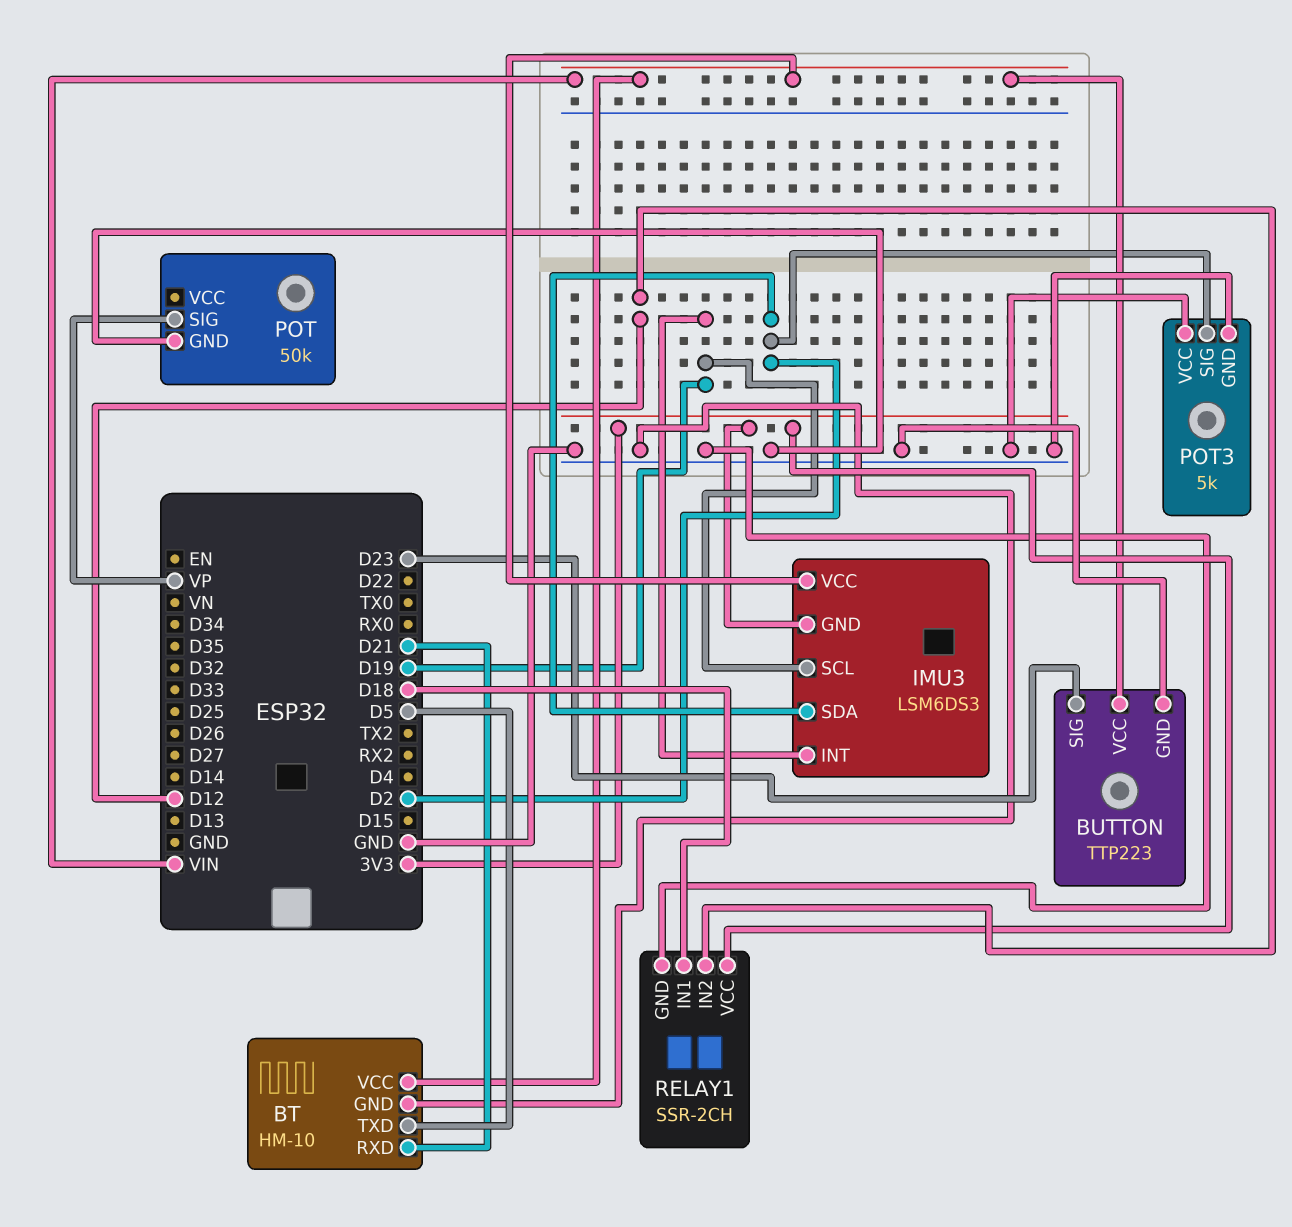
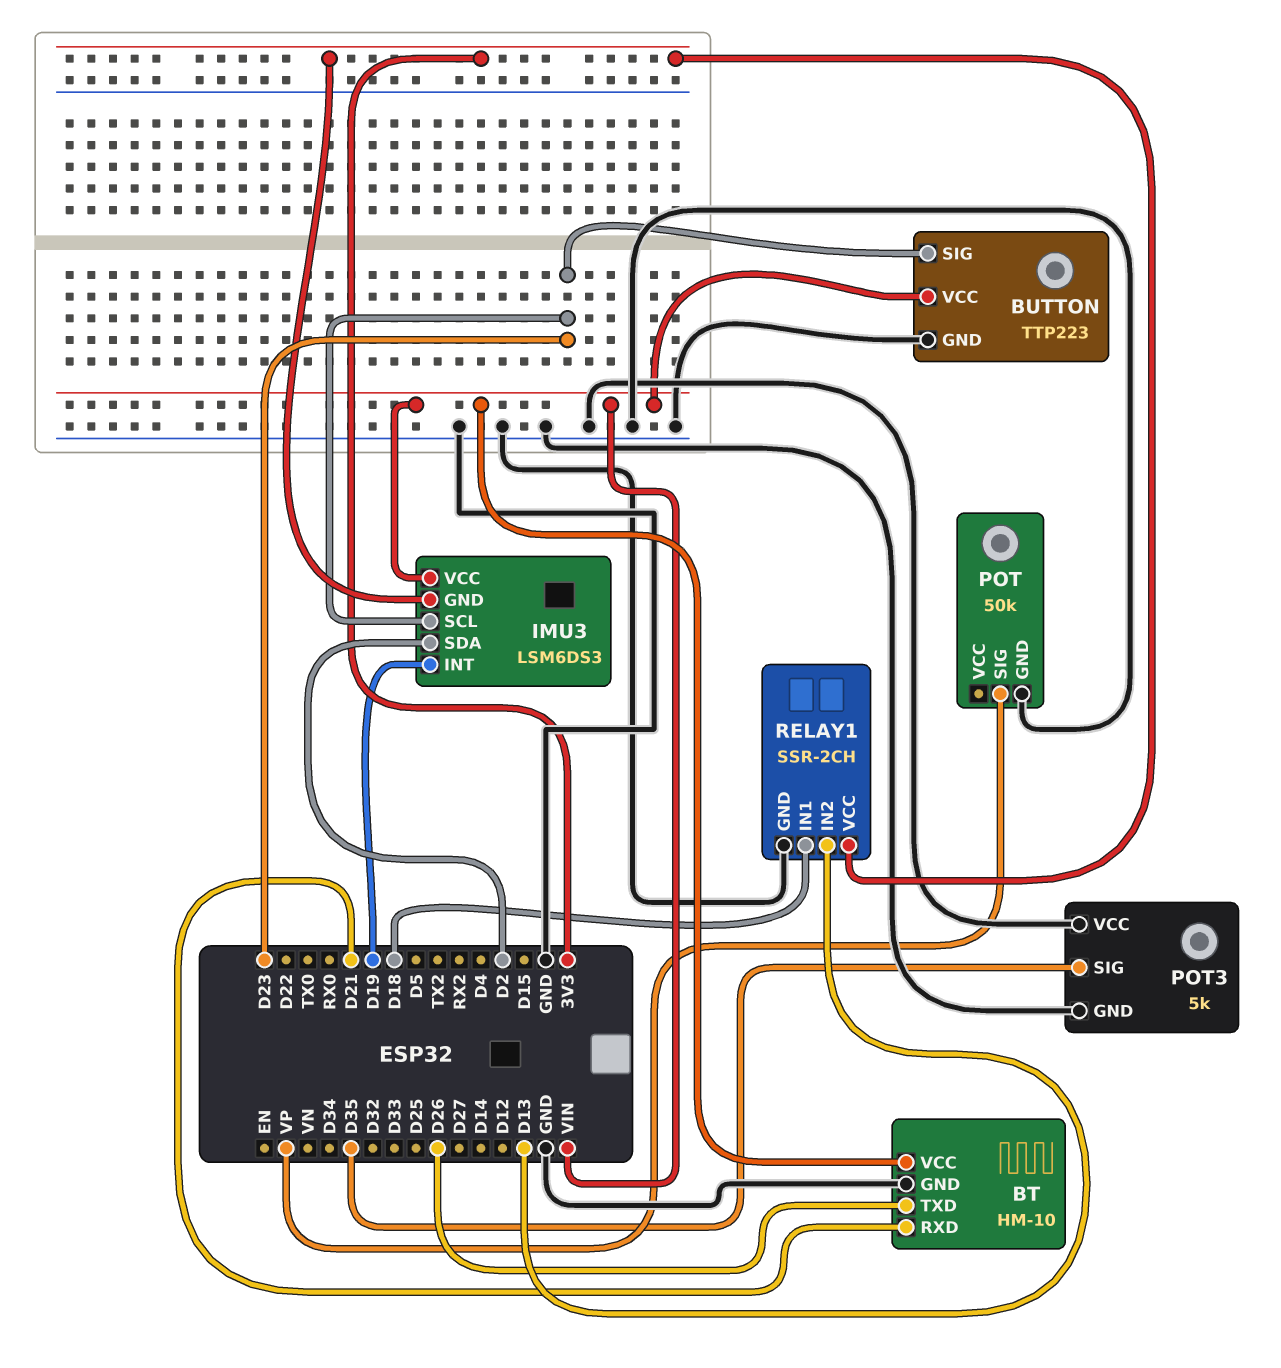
BT pin TXD: D5 -> D26
IMU3 pin SCL: D19 -> D23
POT3 pin SIG: D2 -> D35
RELAY1 pin IN2: D12 -> D13

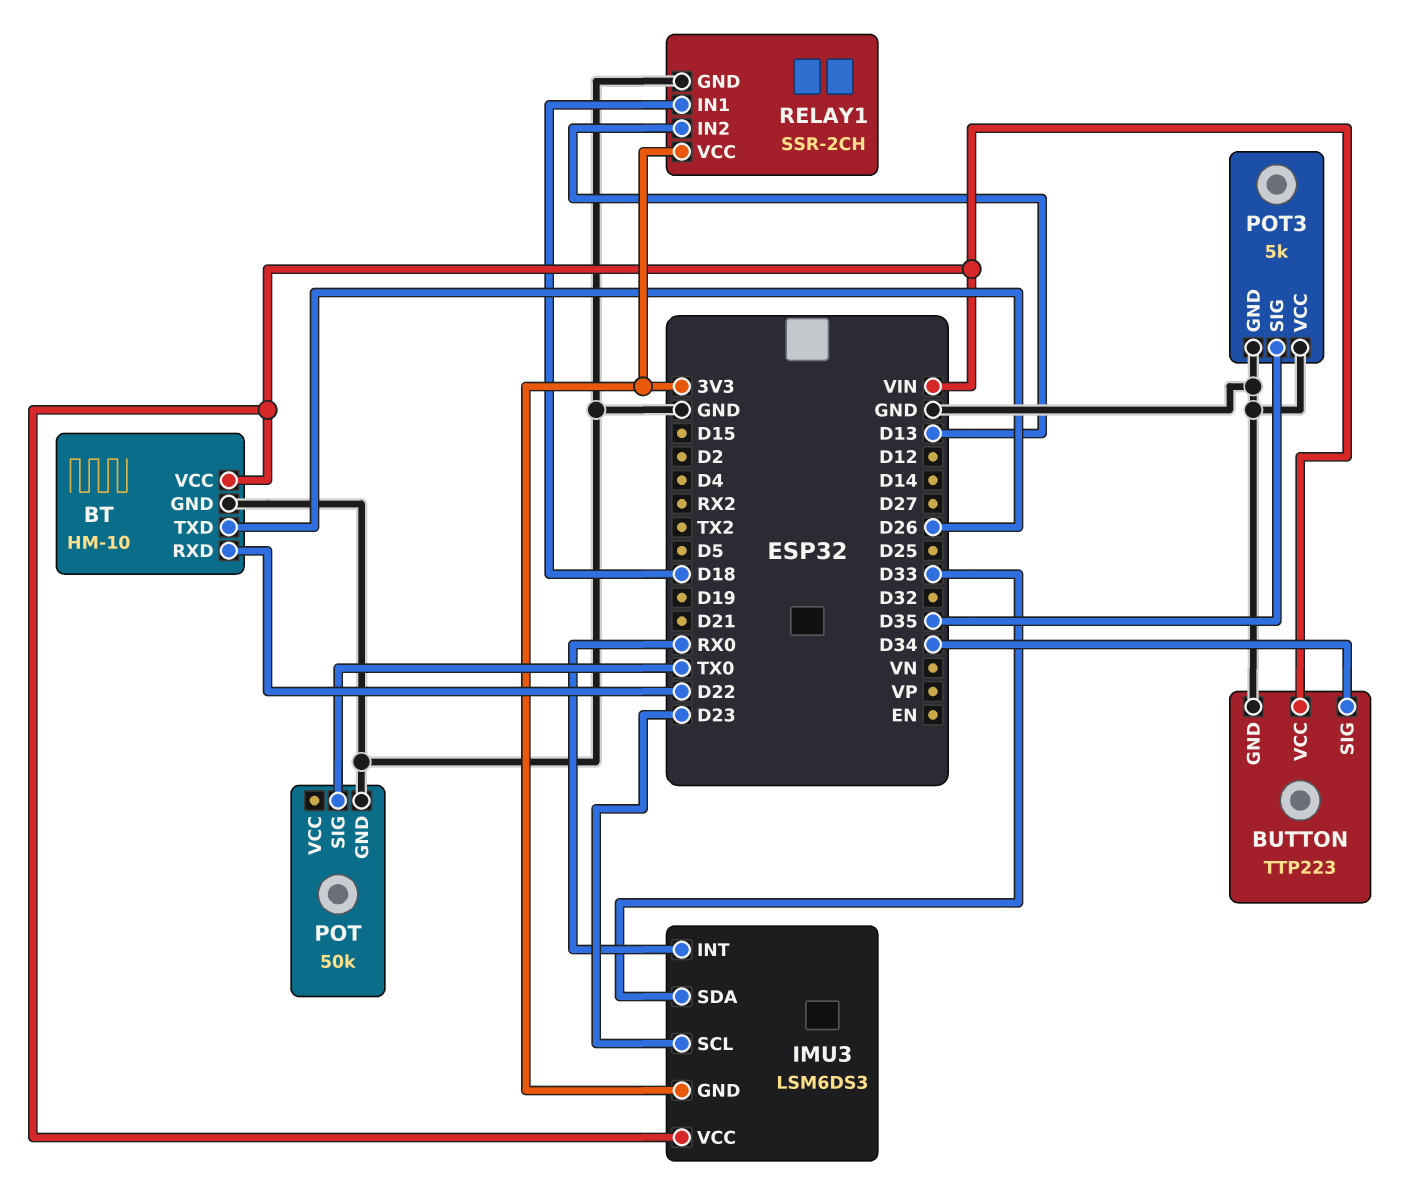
BT pin RXD: D21 -> D22
BUTTON pin SIG: D23 -> D34
IMU3 pin INT: D19 -> RX0
IMU3 pin SDA: D2 -> D33
POT pin SIG: VP -> TX0

